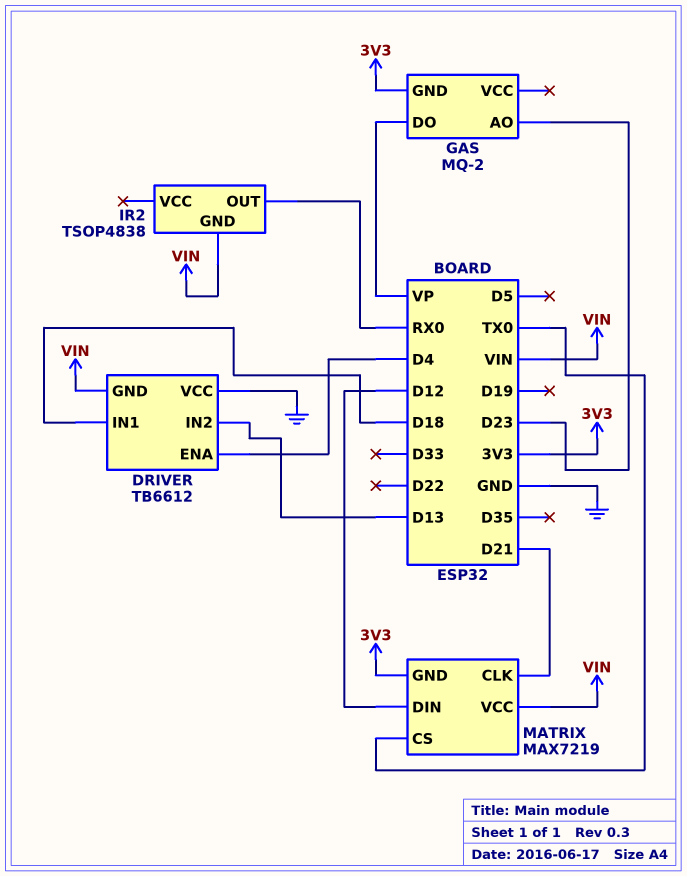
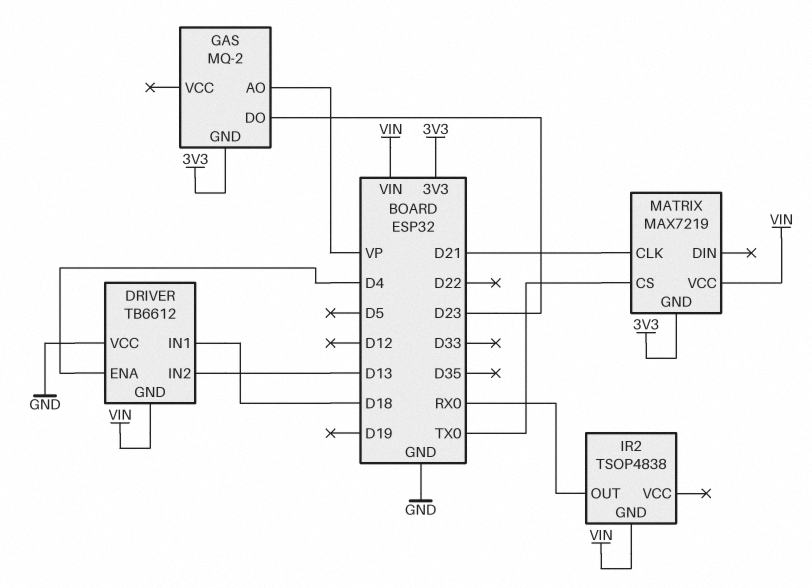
GAS pin AO: D23 -> VP
GAS pin DO: VP -> D23
MATRIX pin DIN: D12 -> none

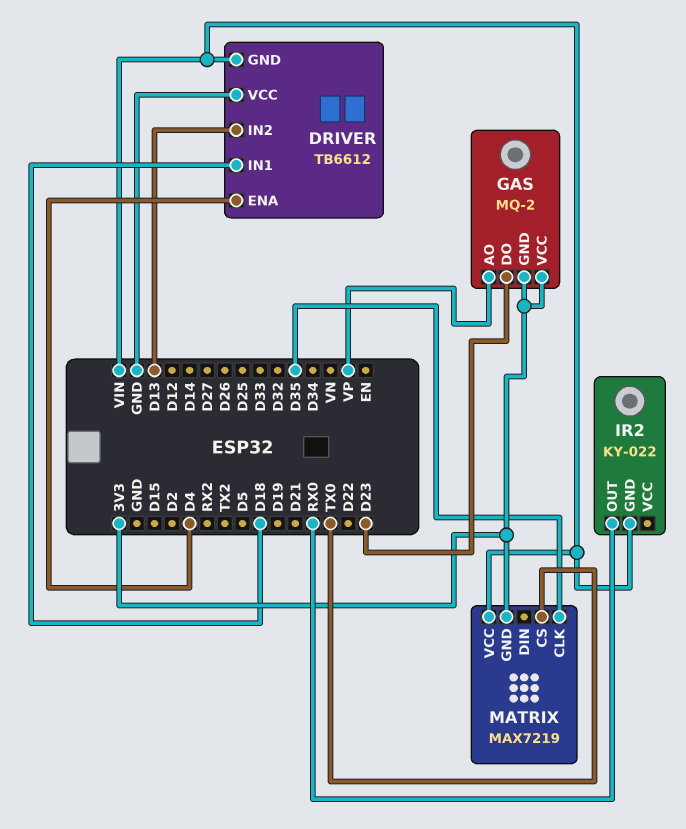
GAS pin VCC: none -> 3V3
IR2: TSOP4838 -> KY-022
MATRIX pin CLK: D21 -> D35

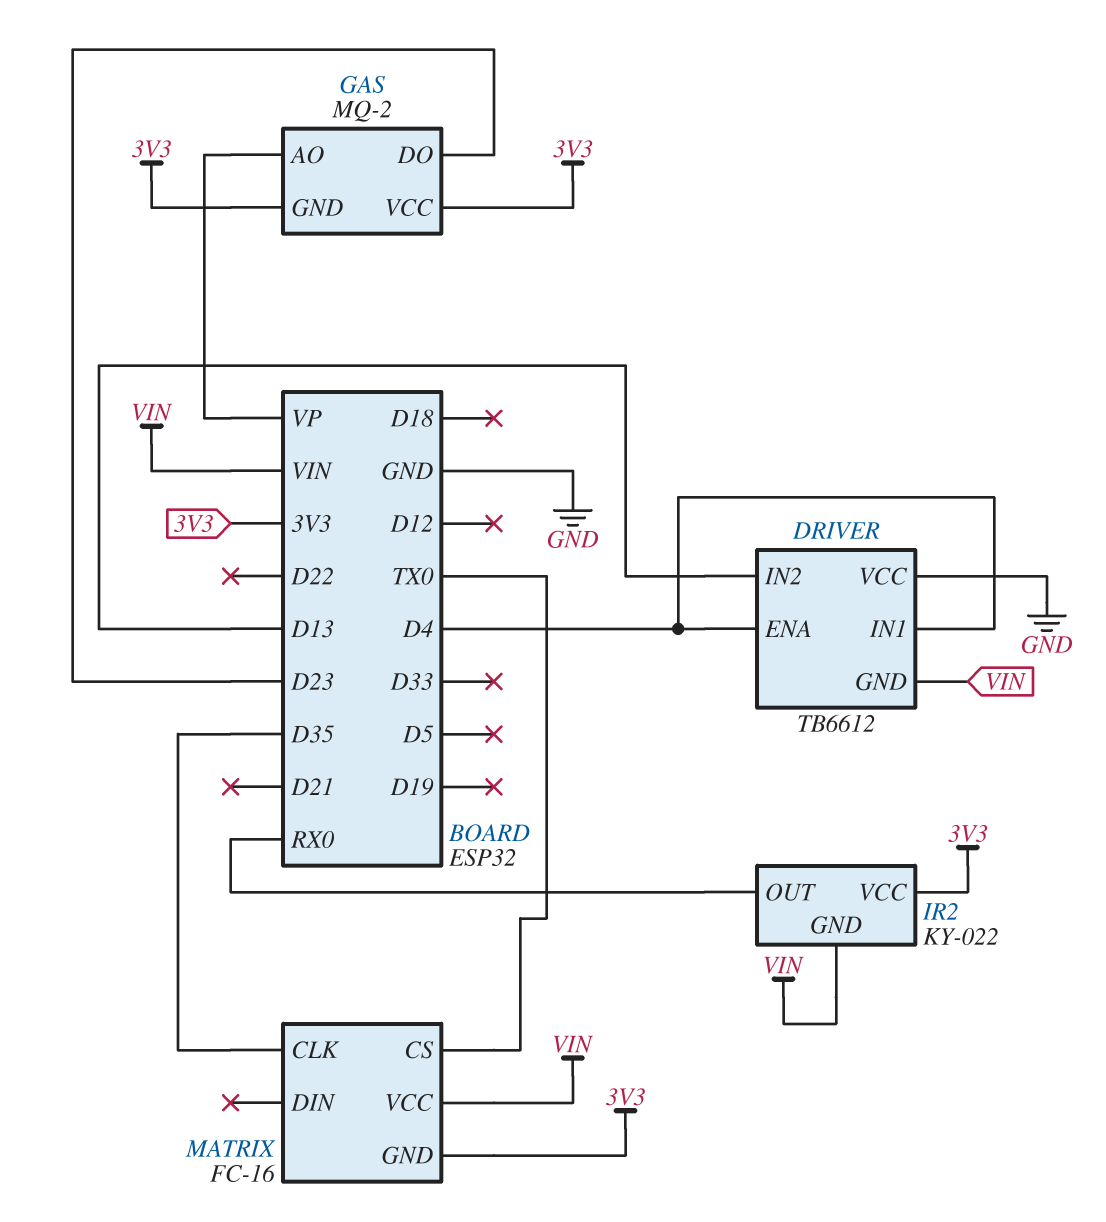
DRIVER pin IN1: D18 -> D4
IR2 pin VCC: none -> 3V3
MATRIX: MAX7219 -> FC-16

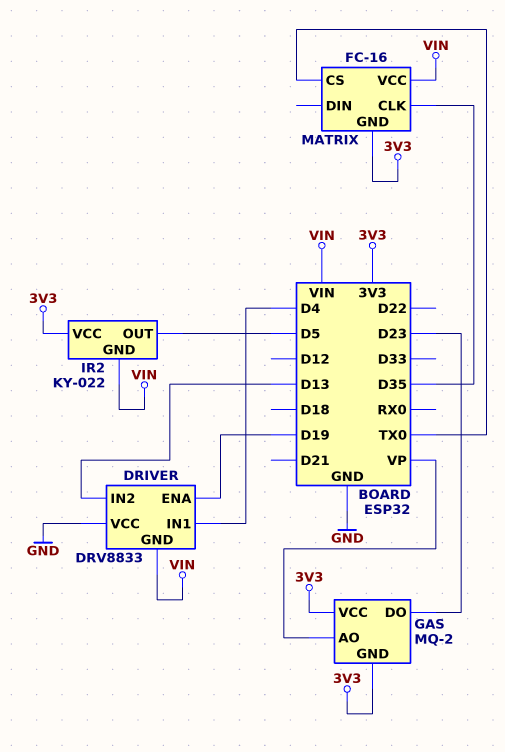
DRIVER: TB6612 -> DRV8833
DRIVER pin ENA: D4 -> D19
IR2 pin OUT: RX0 -> D5

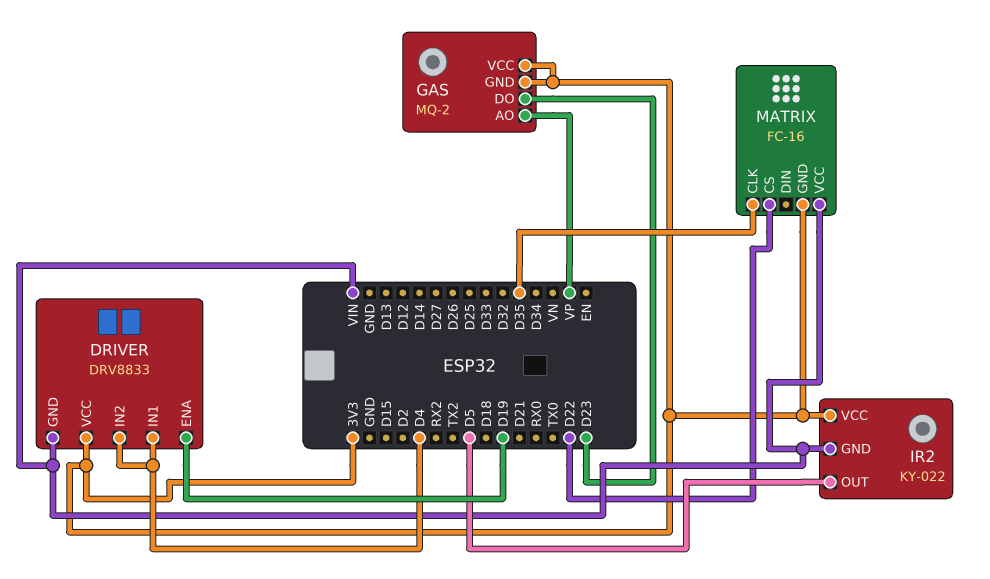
DRIVER pin IN2: D13 -> D4
DRIVER pin VCC: GND -> 3V3
MATRIX pin CS: TX0 -> D22

